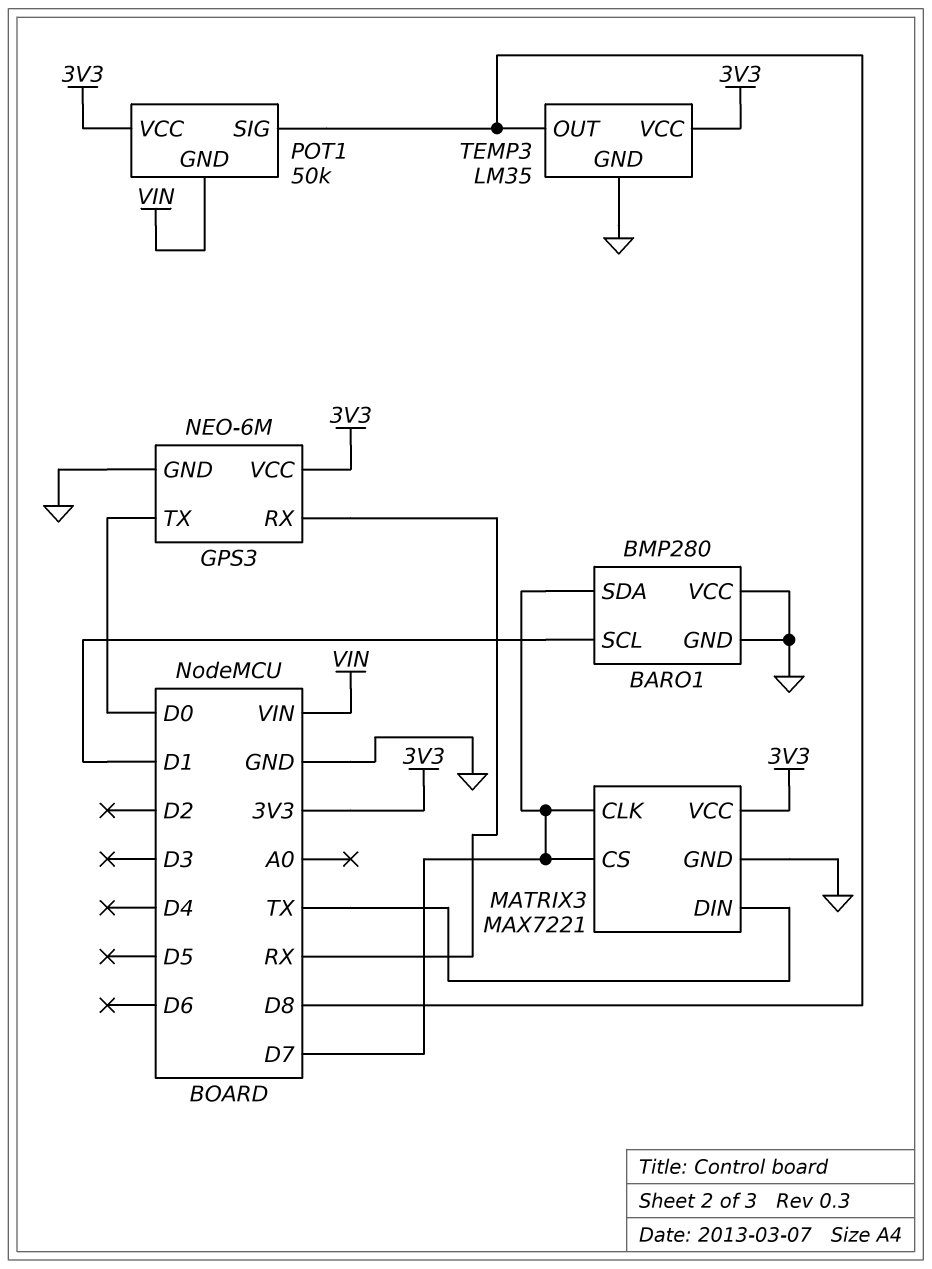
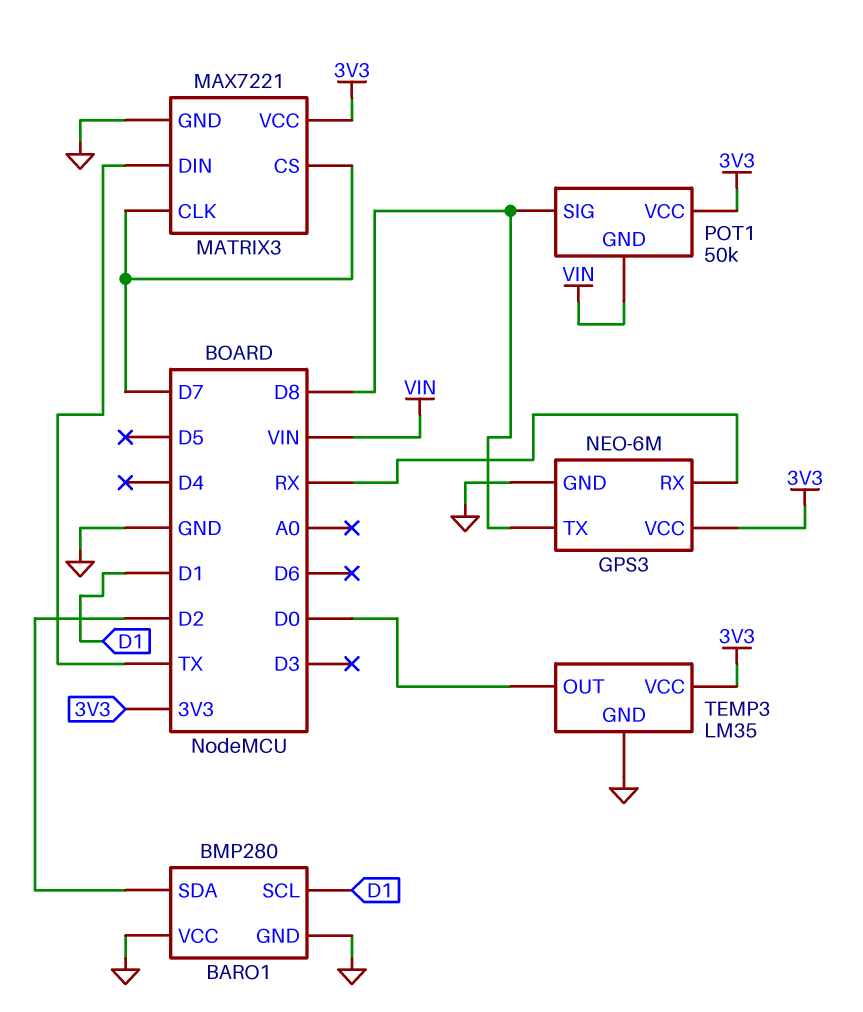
BARO1 pin SDA: D7 -> D2
GPS3 pin TX: D0 -> D8
TEMP3 pin OUT: D8 -> D0

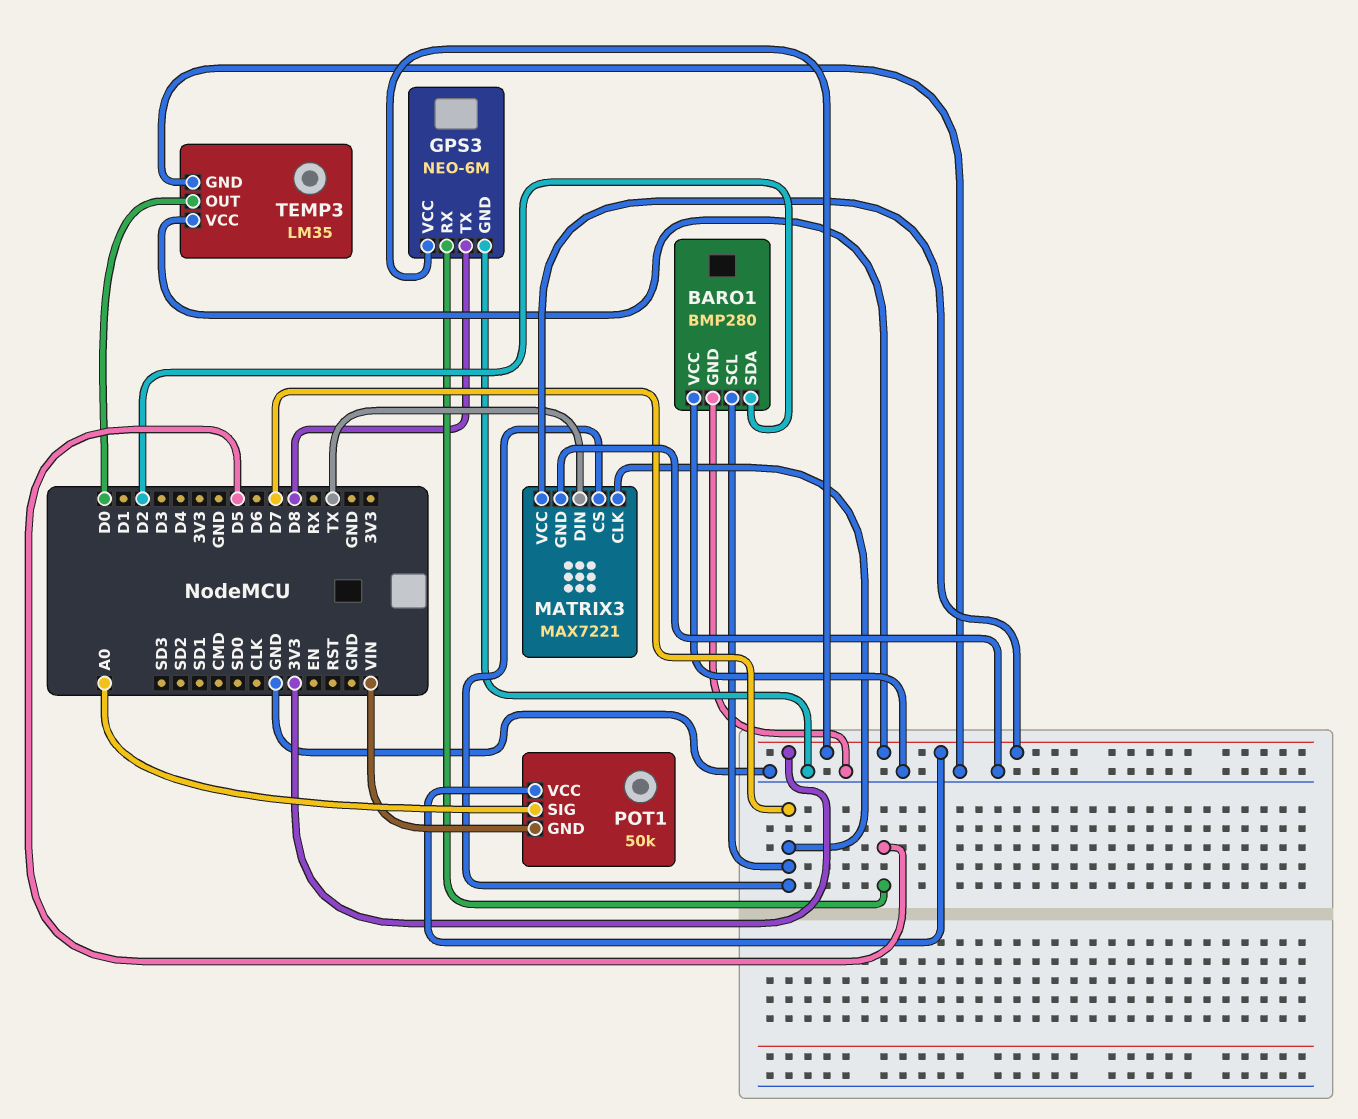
BARO1 pin SCL: D1 -> D7
GPS3 pin RX: RX -> D5
POT1 pin SIG: D8 -> A0

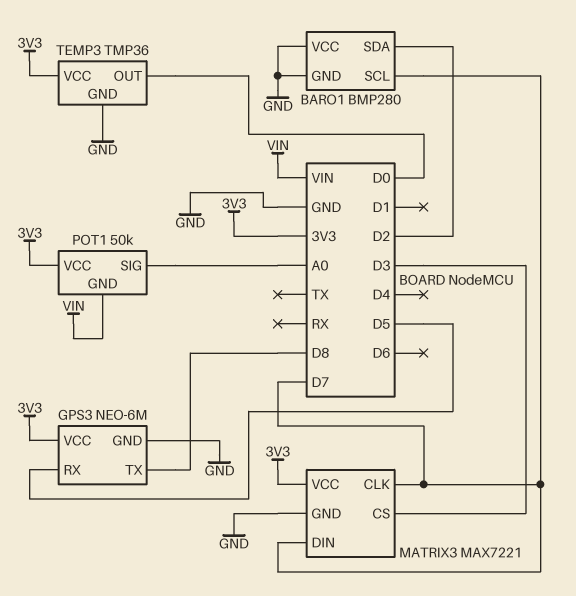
MATRIX3 pin CS: D7 -> D3
MATRIX3 pin DIN: TX -> D7
TEMP3: LM35 -> TMP36

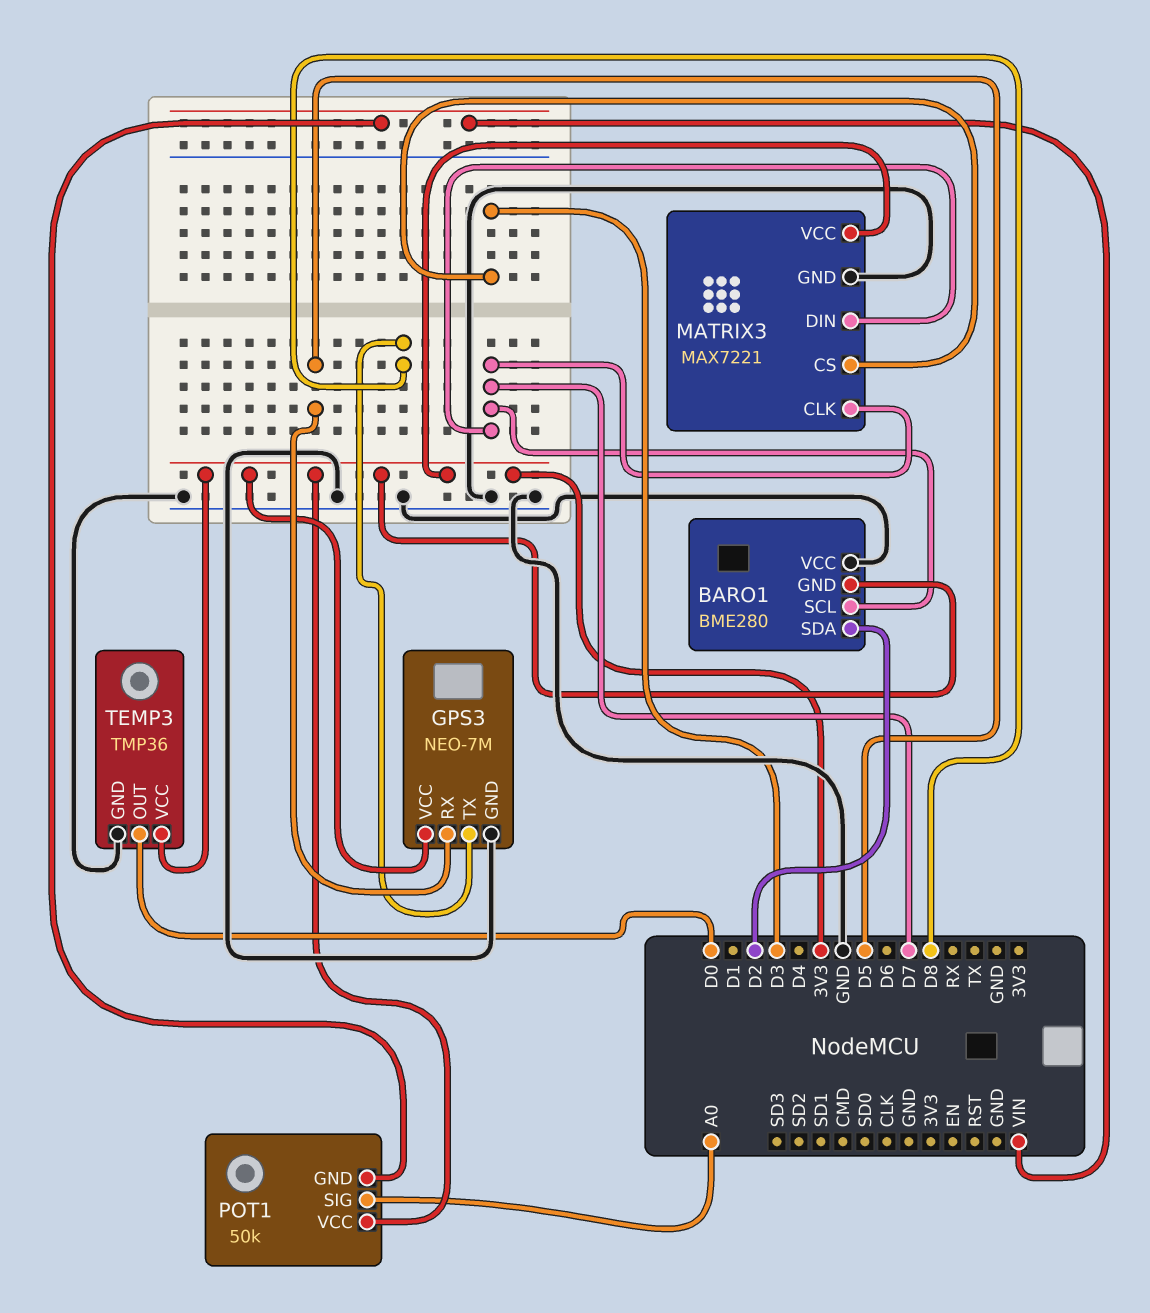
BARO1: BMP280 -> BME280
BARO1 pin GND: GND -> 3V3
GPS3: NEO-6M -> NEO-7M

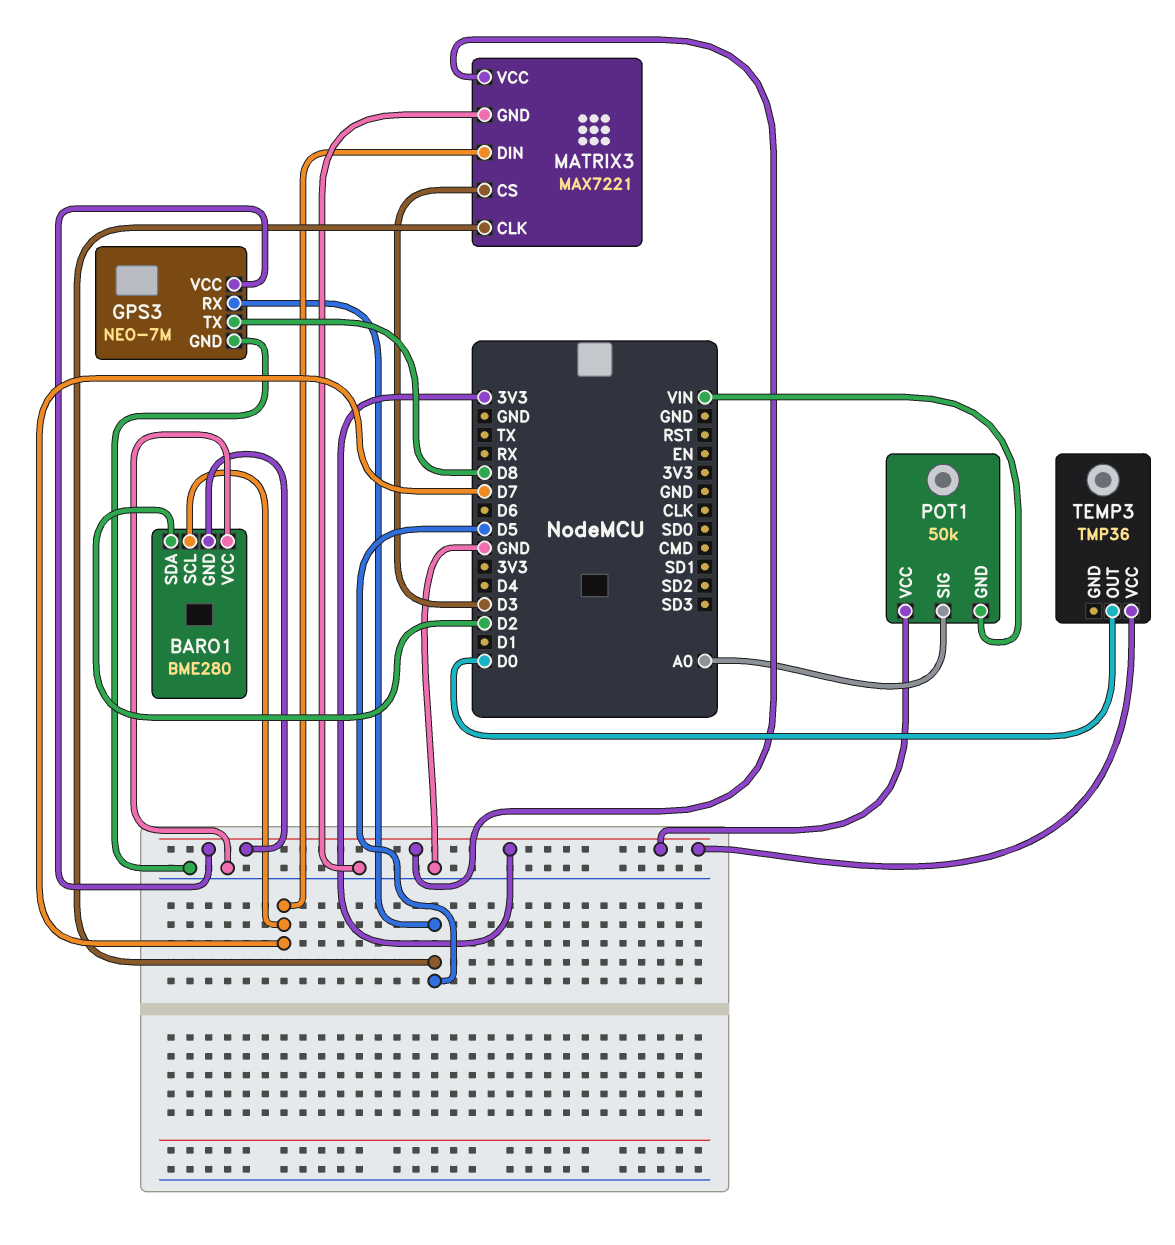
MATRIX3 pin CLK: D7 -> D5
TEMP3 pin GND: GND -> none

